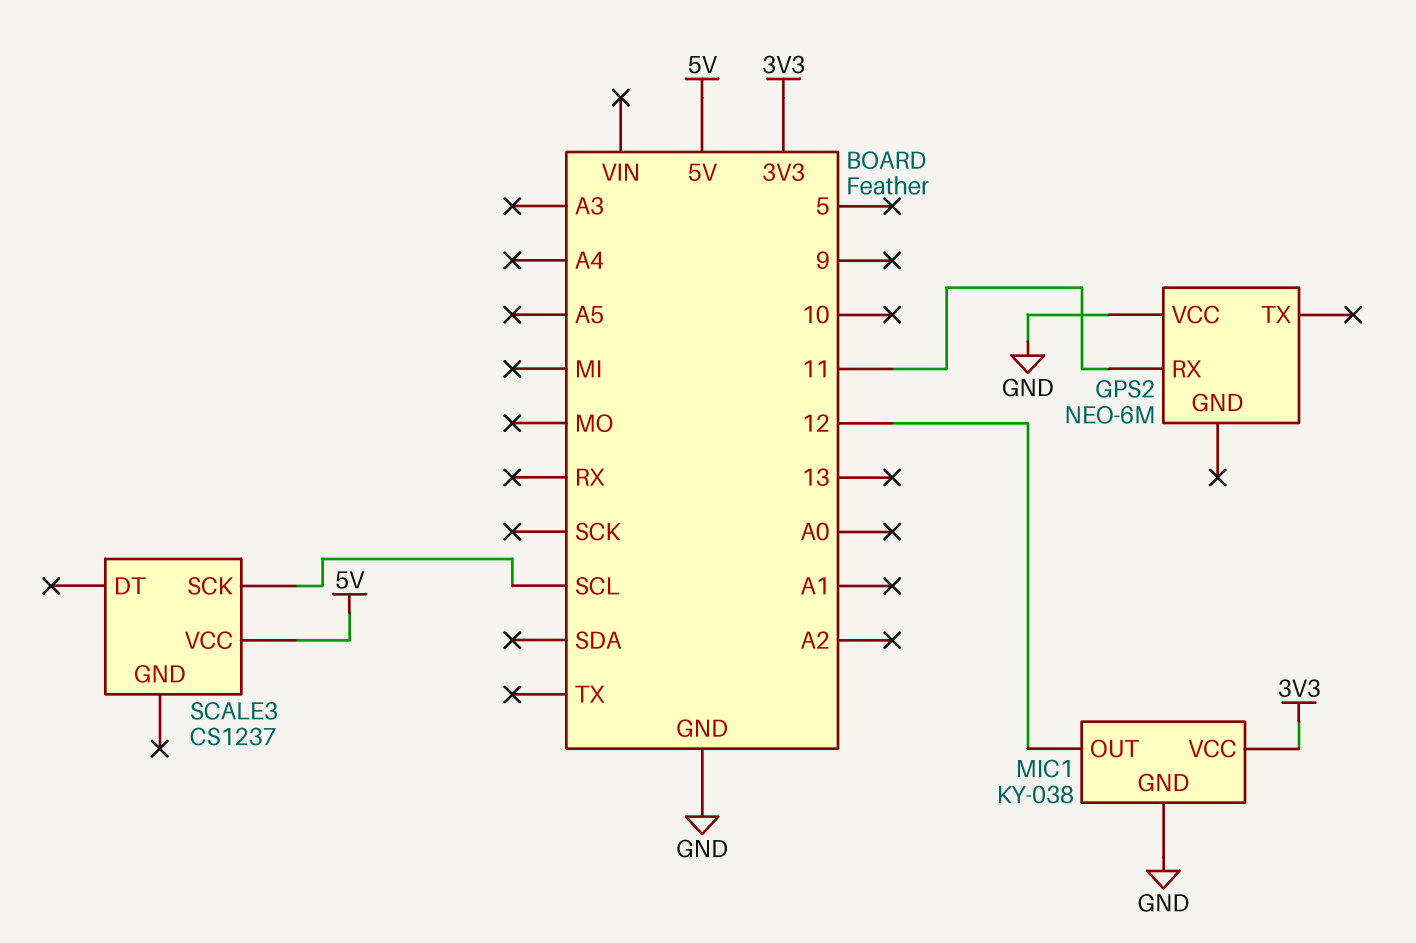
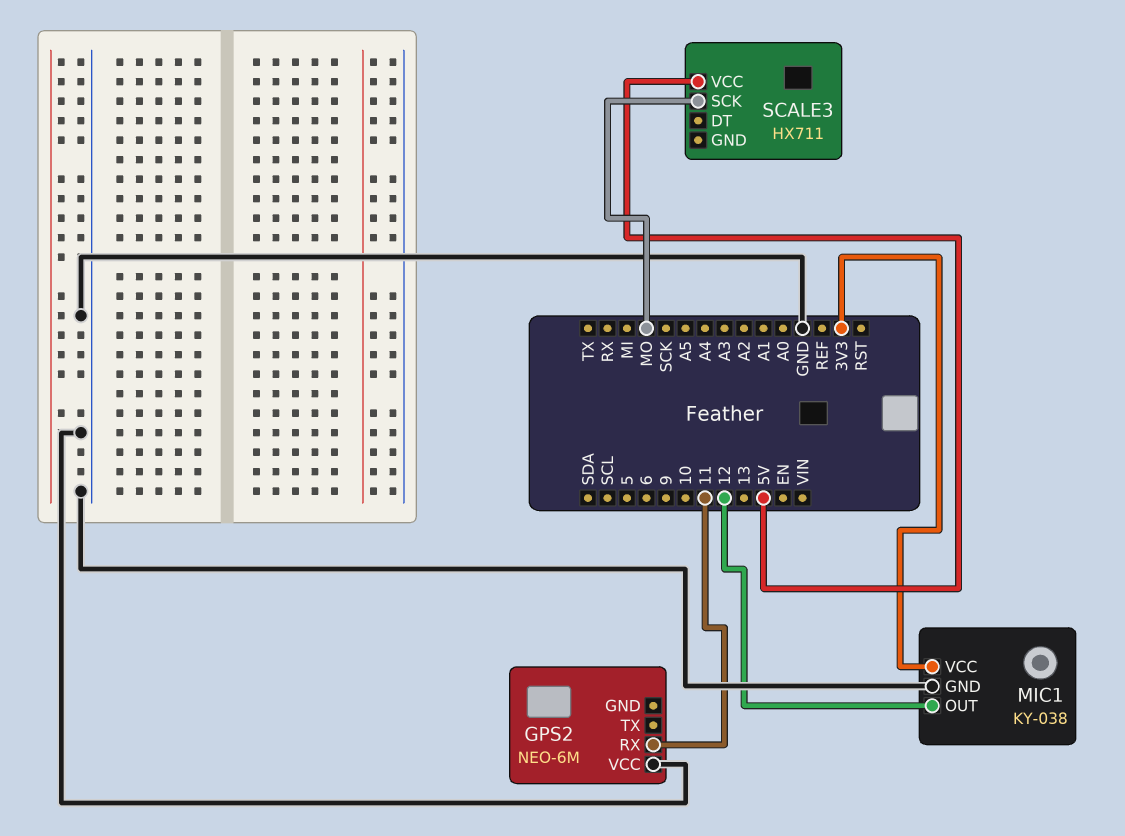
SCALE3: CS1237 -> HX711
SCALE3 pin SCK: SCL -> MO

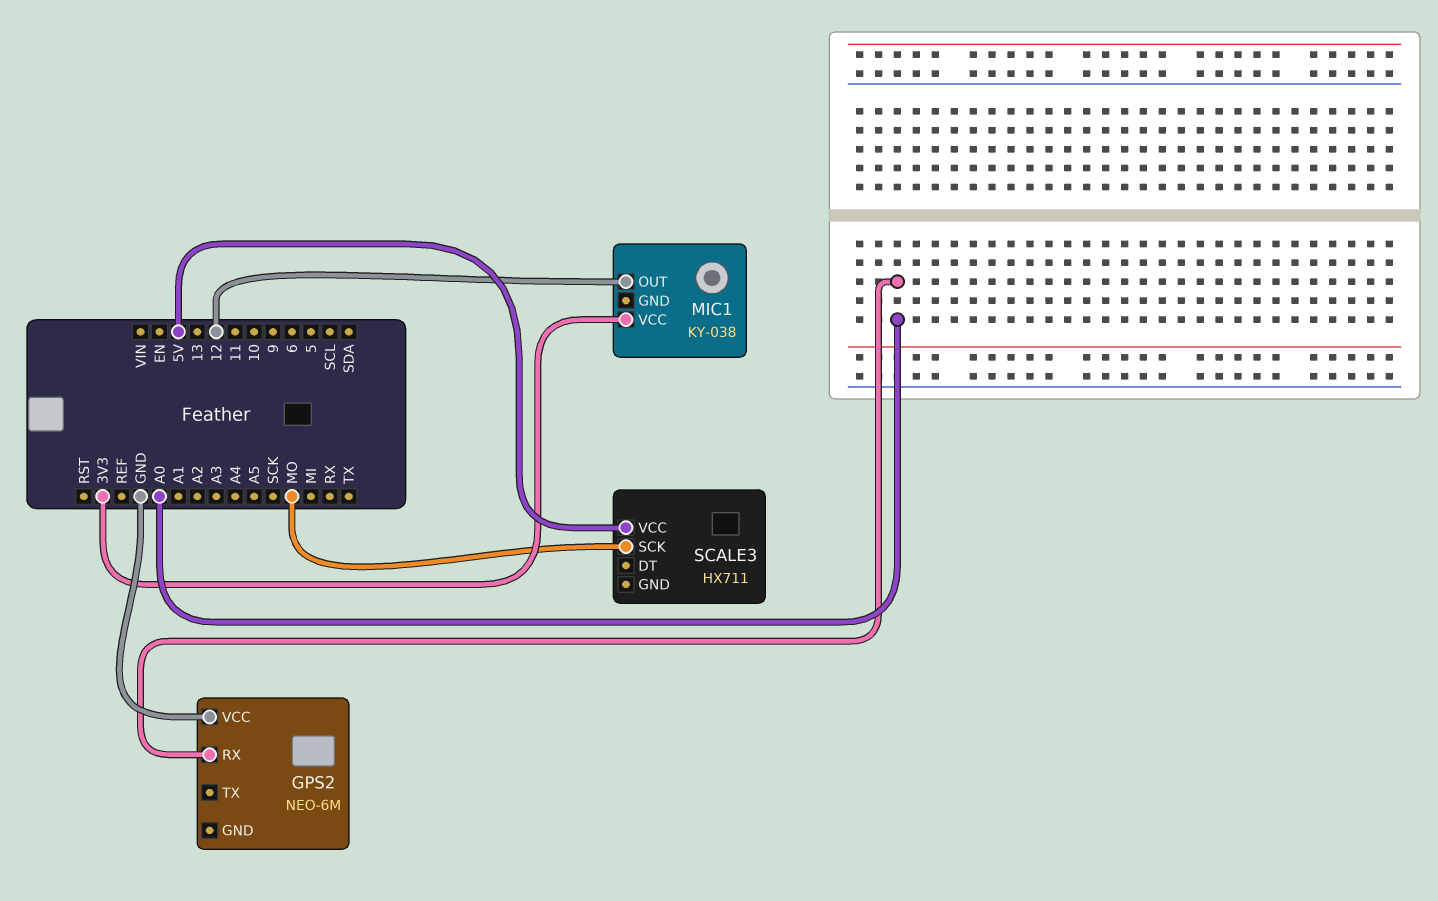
GPS2 pin RX: 11 -> A0
MIC1 pin GND: GND -> none

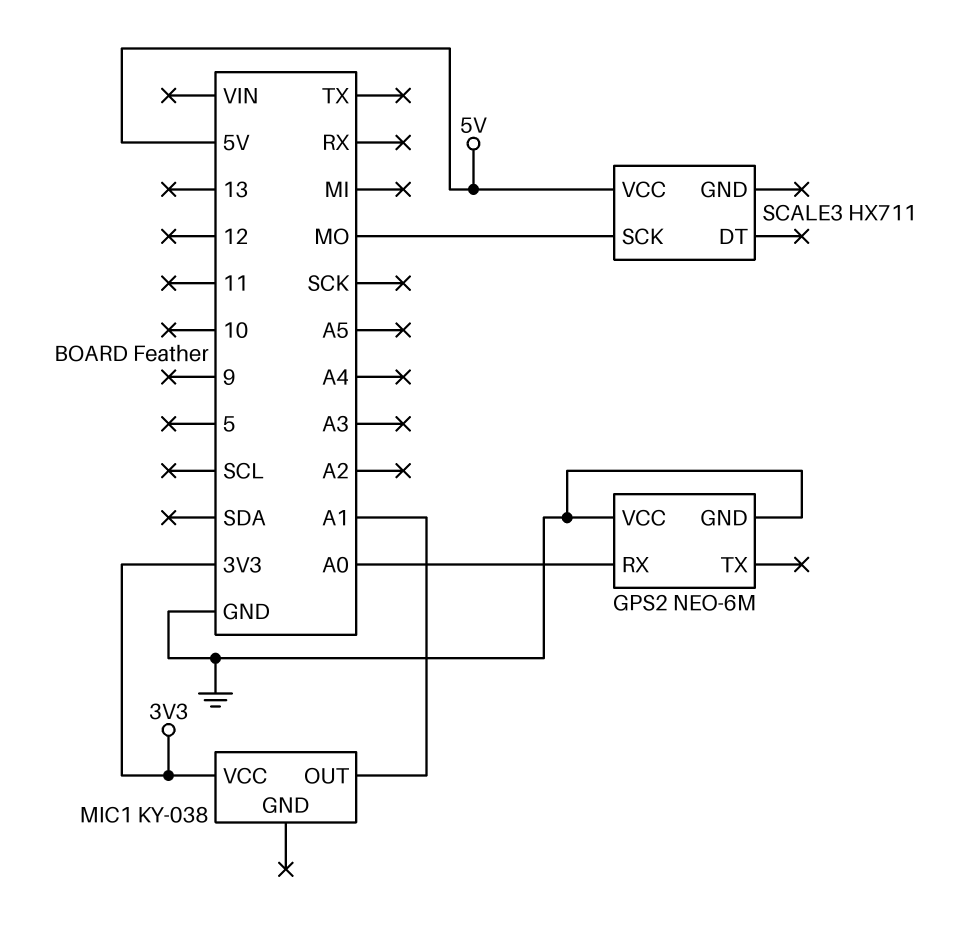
GPS2 pin GND: none -> GND
MIC1 pin OUT: 12 -> A1

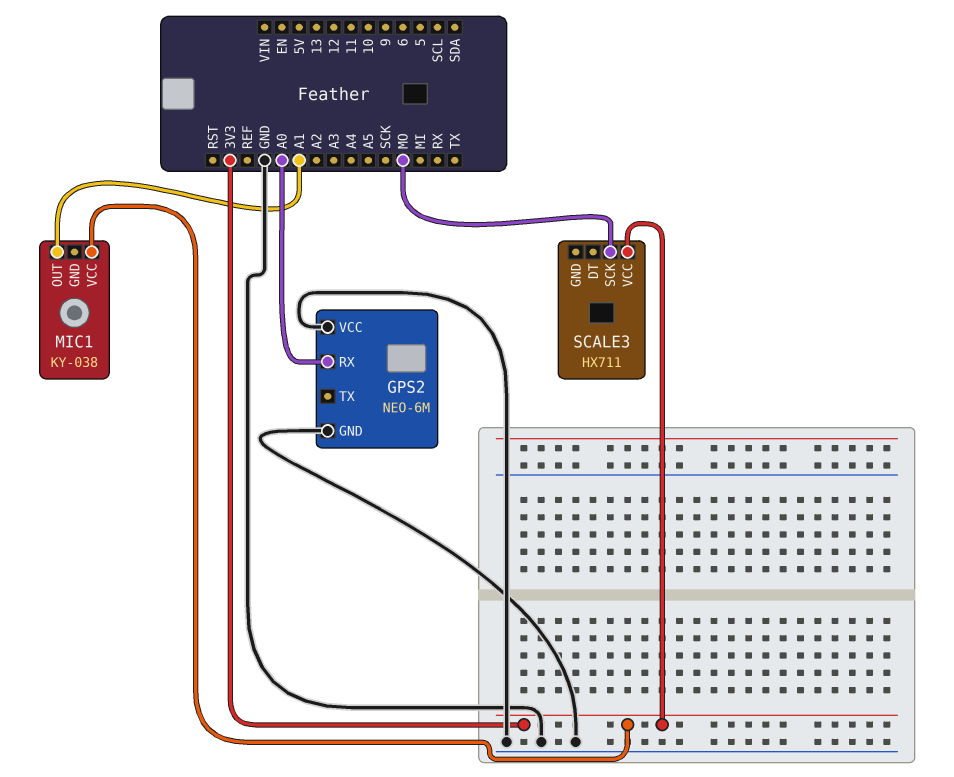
SCALE3 pin VCC: 5V -> 3V3

